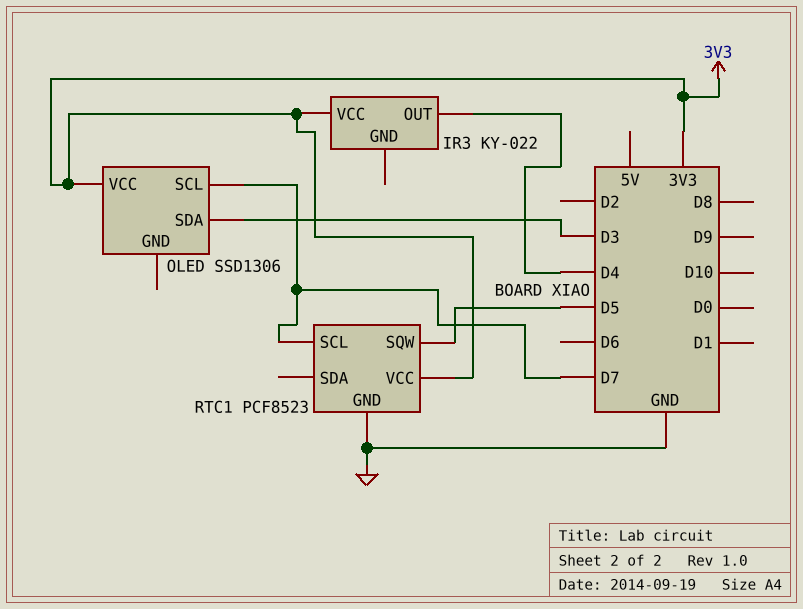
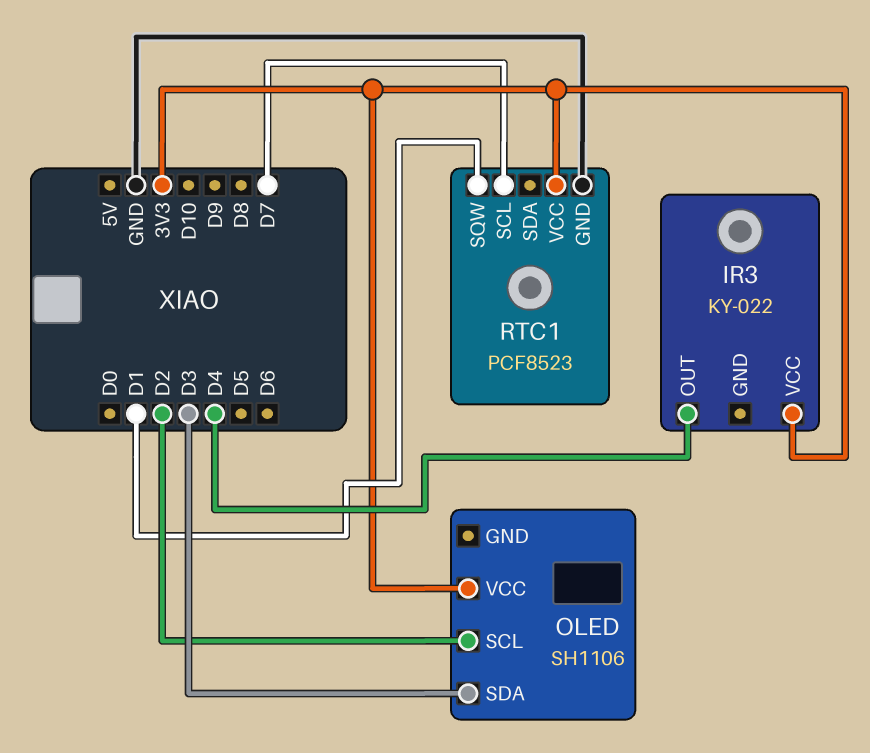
OLED: SSD1306 -> SH1106
OLED pin SCL: D7 -> D2
RTC1 pin SQW: D5 -> D1

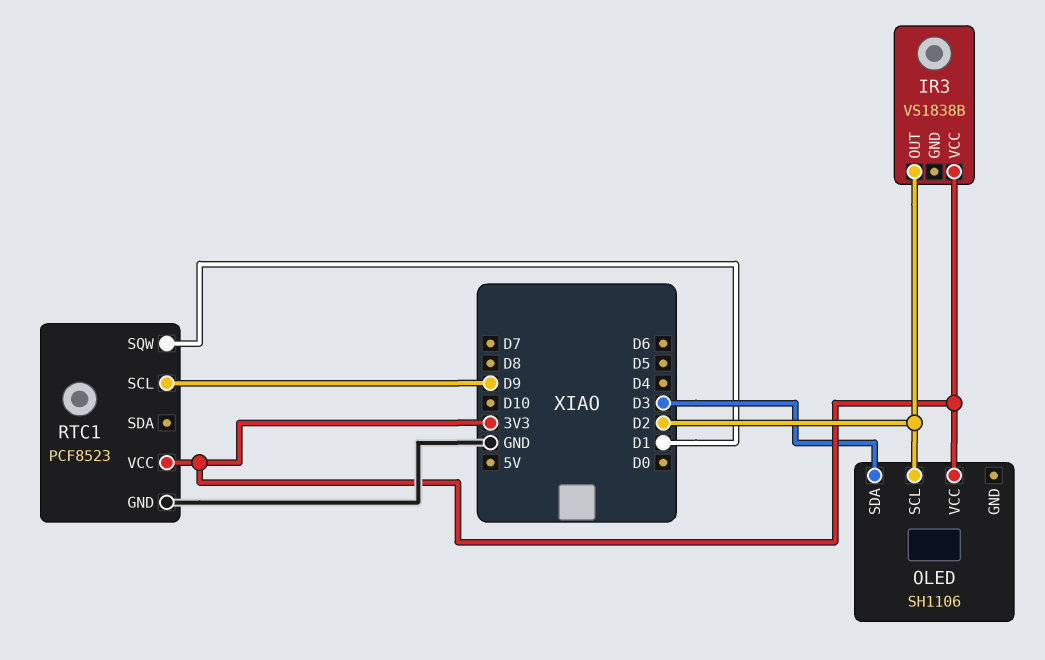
IR3: KY-022 -> VS1838B
IR3 pin OUT: D4 -> D2
RTC1 pin SCL: D7 -> D9

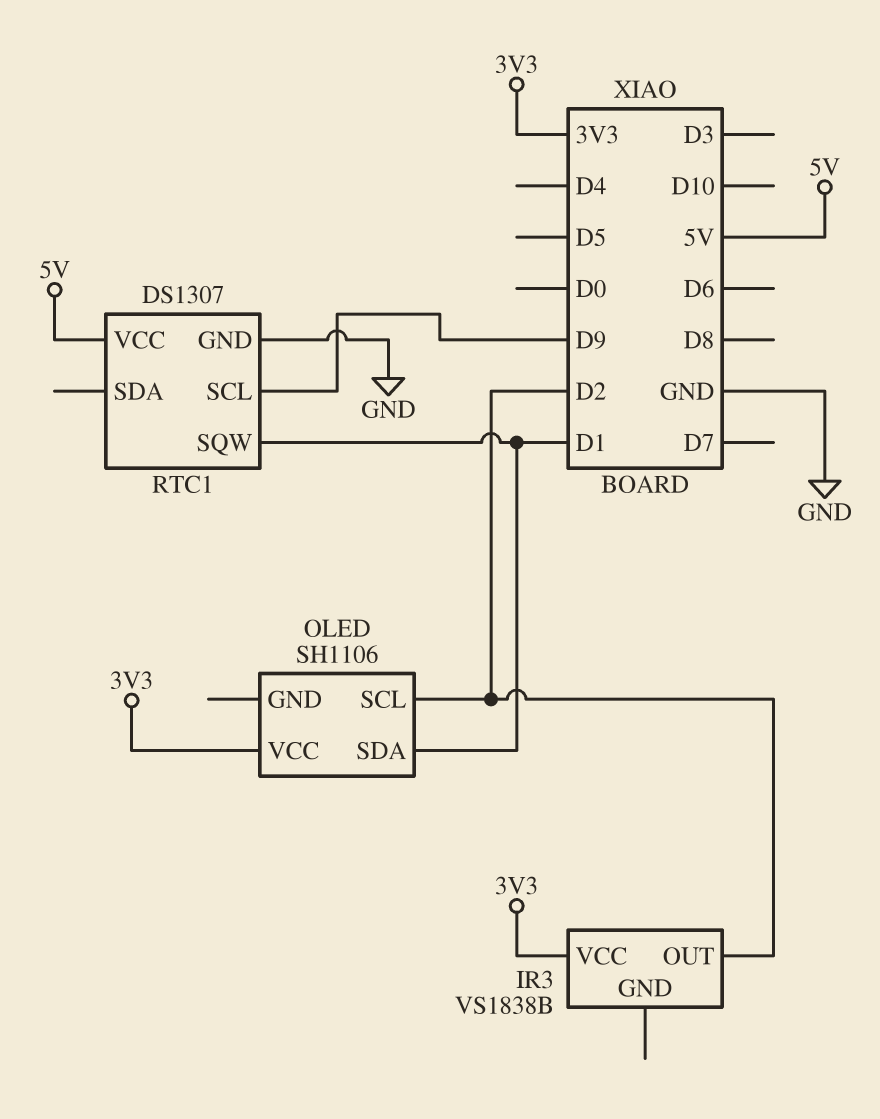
OLED pin SDA: D3 -> D1
RTC1: PCF8523 -> DS1307
RTC1 pin VCC: 3V3 -> 5V

